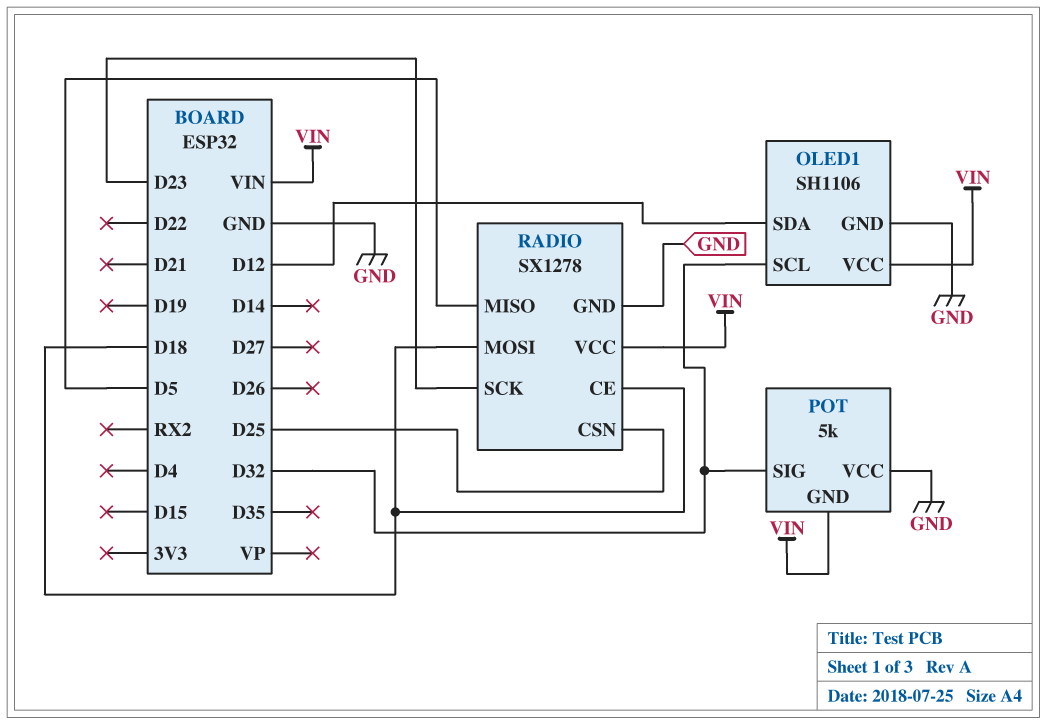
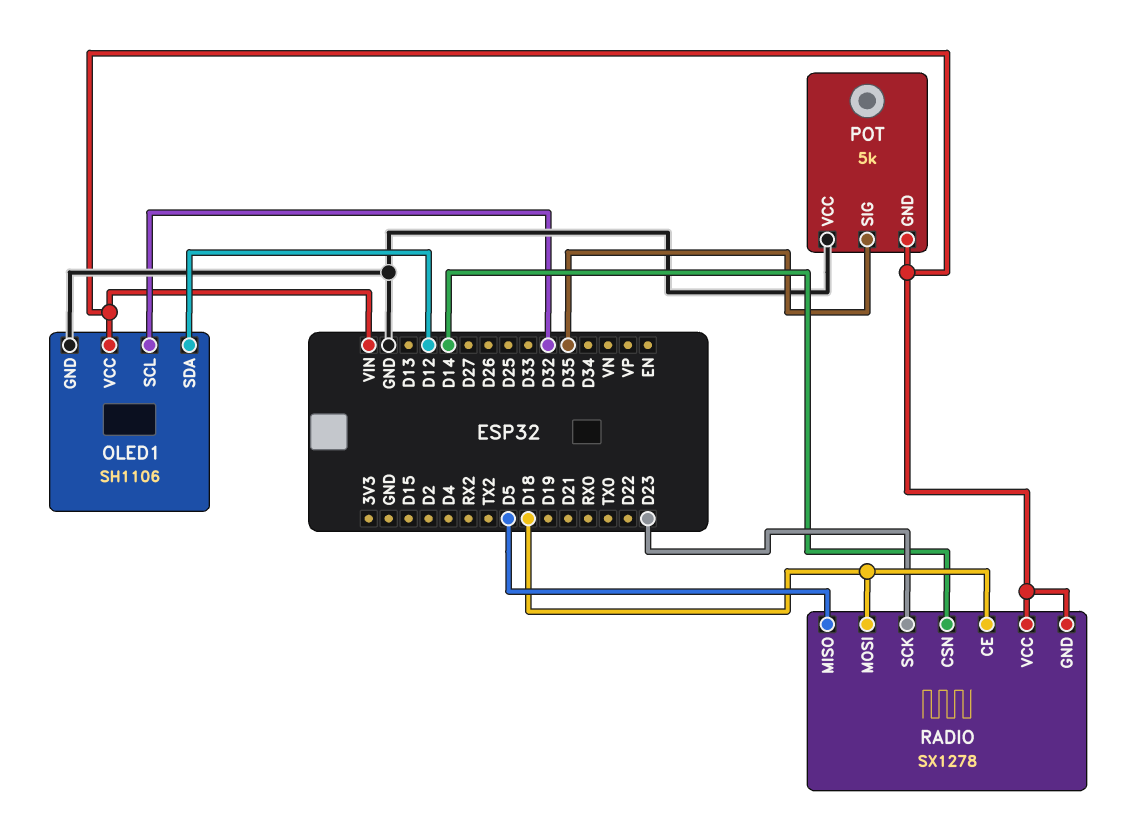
POT pin SIG: D32 -> D35
RADIO pin CSN: D25 -> D14
RADIO pin GND: GND -> VIN

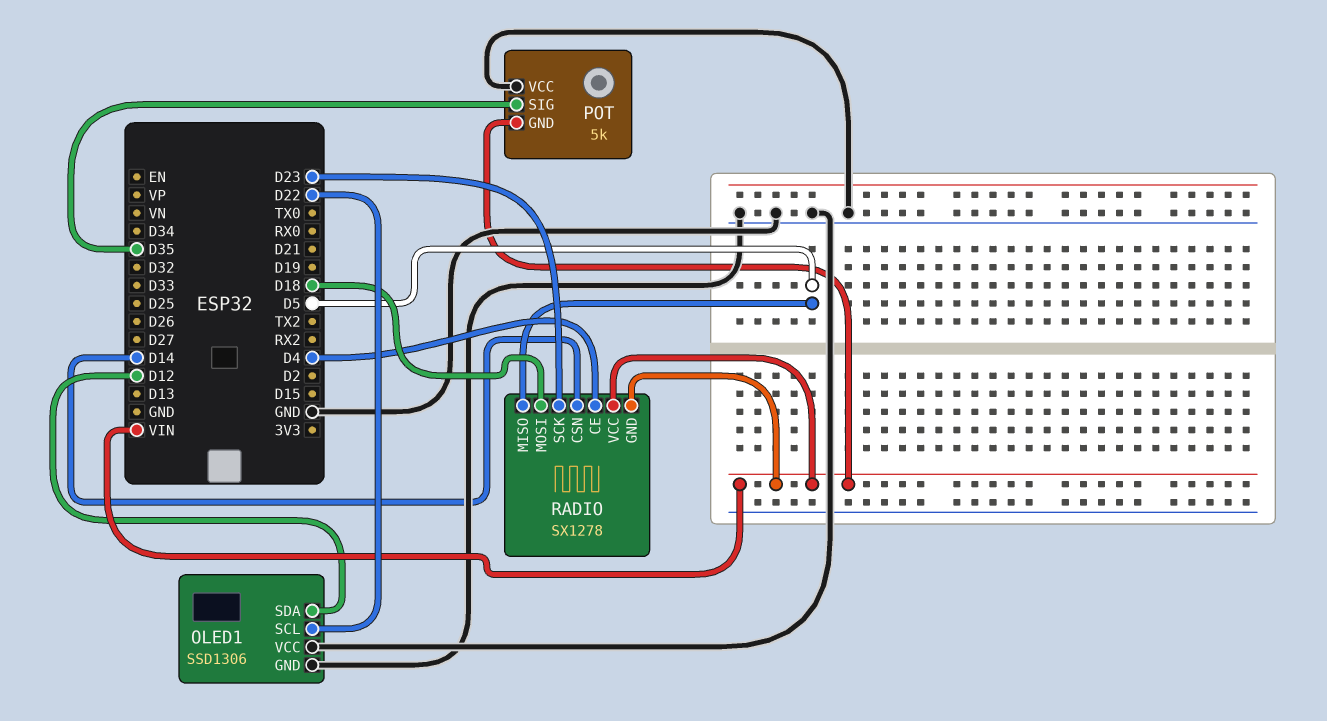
OLED1: SH1106 -> SSD1306
OLED1 pin SCL: D32 -> D22
OLED1 pin VCC: VIN -> GND
RADIO pin CE: D18 -> D4

